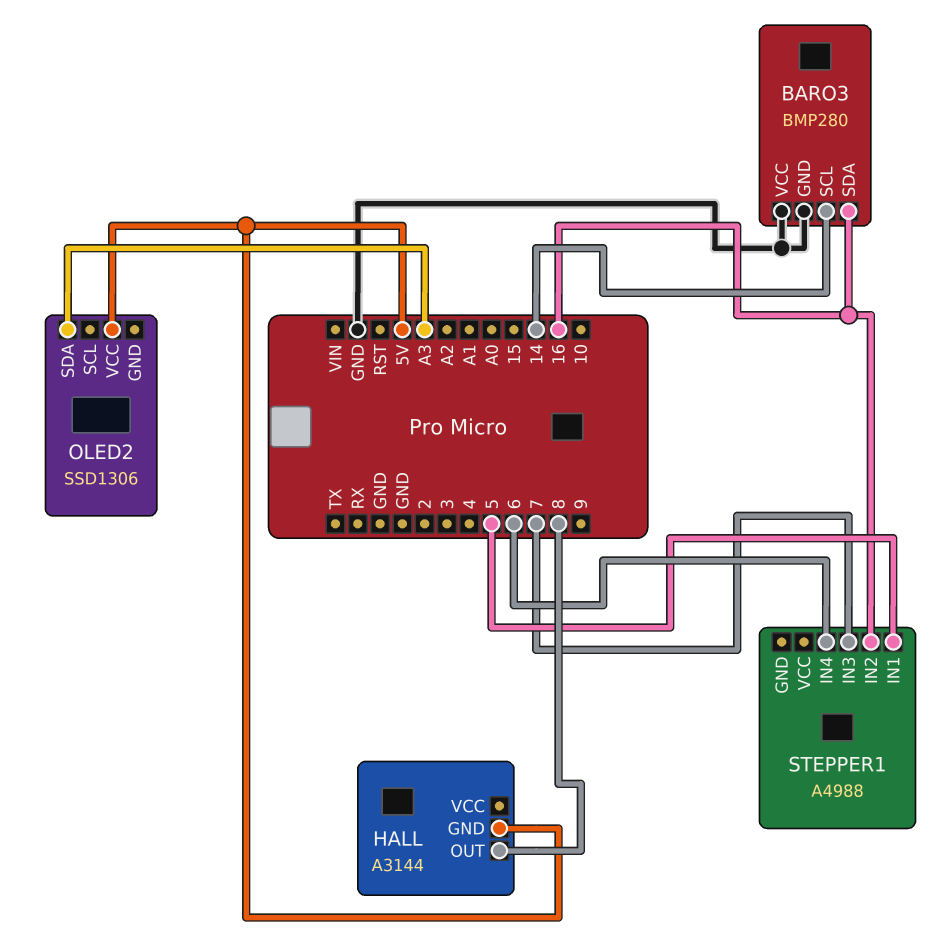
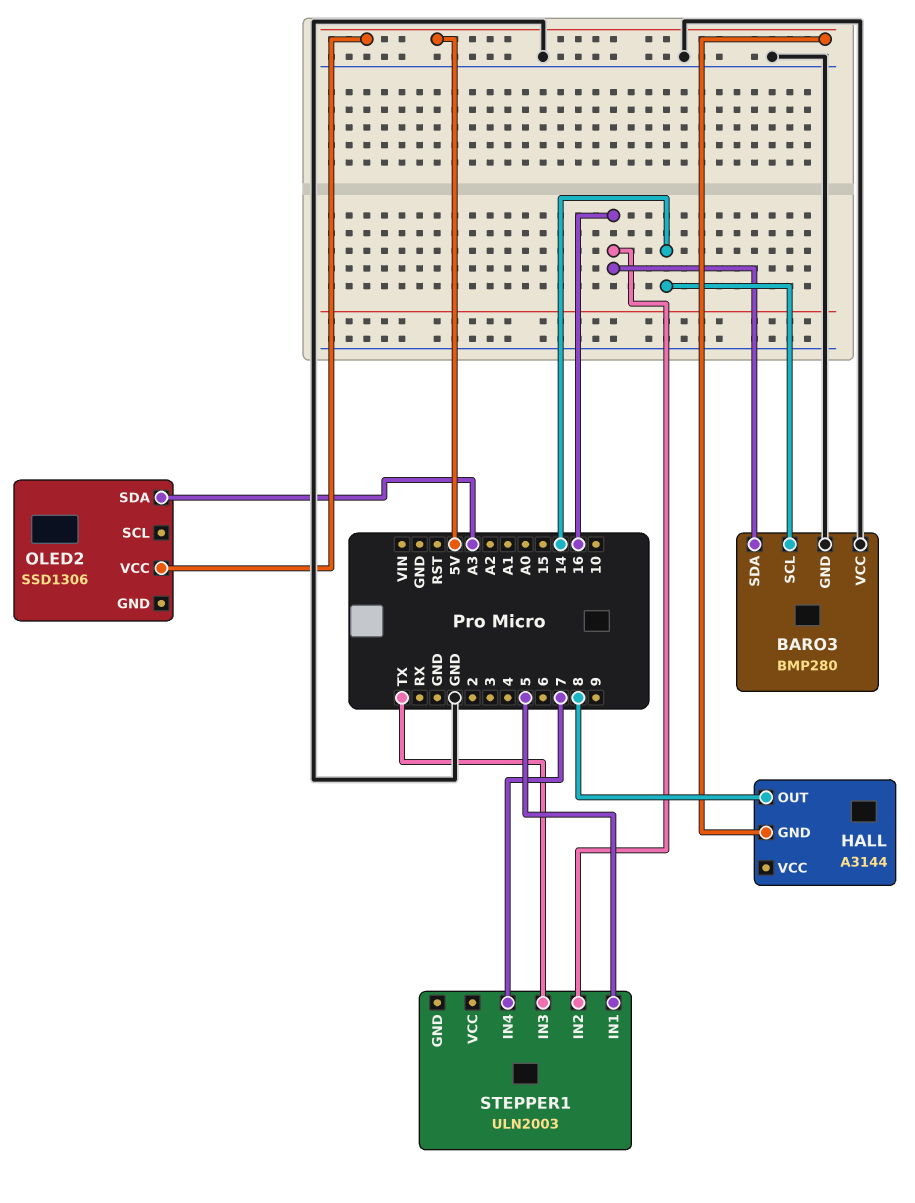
STEPPER1: A4988 -> ULN2003
STEPPER1 pin IN3: 7 -> TX
STEPPER1 pin IN4: 6 -> 7

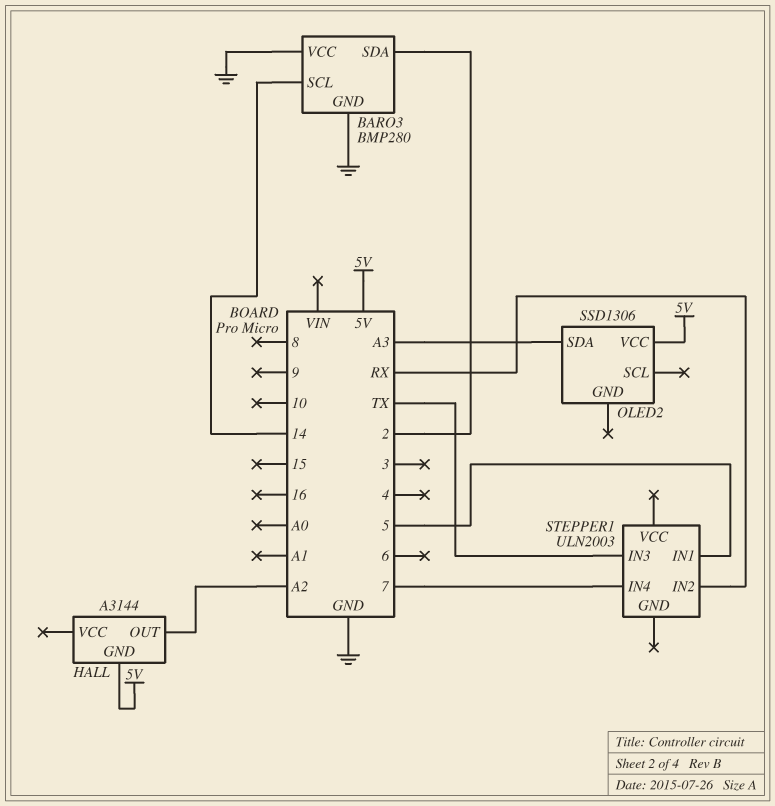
BARO3 pin SDA: 16 -> 2
HALL pin OUT: 8 -> A2
STEPPER1 pin IN2: 16 -> RX

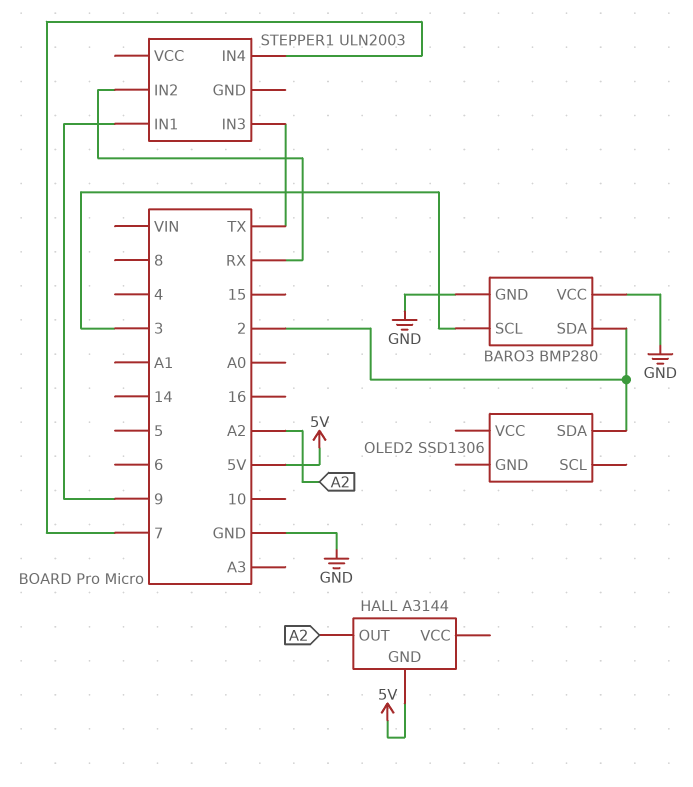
BARO3 pin SCL: 14 -> 3
OLED2 pin SDA: A3 -> 2
OLED2 pin VCC: 5V -> none
STEPPER1 pin IN1: 5 -> 9

